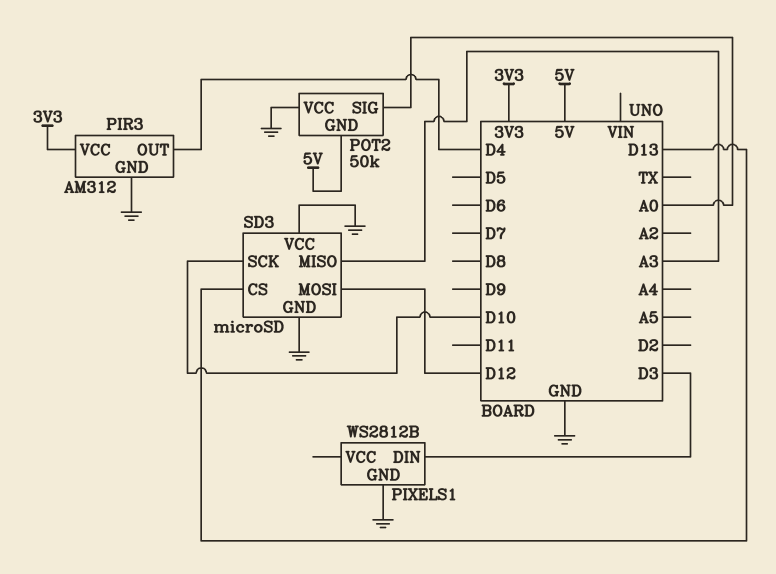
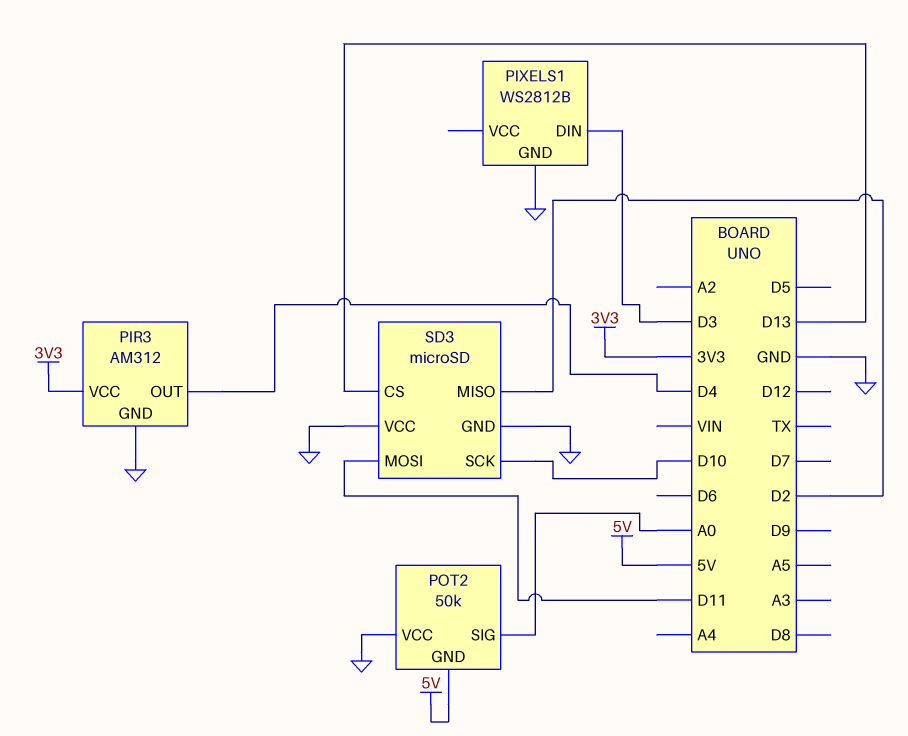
SD3 pin MISO: A3 -> D2
SD3 pin MOSI: D12 -> D11

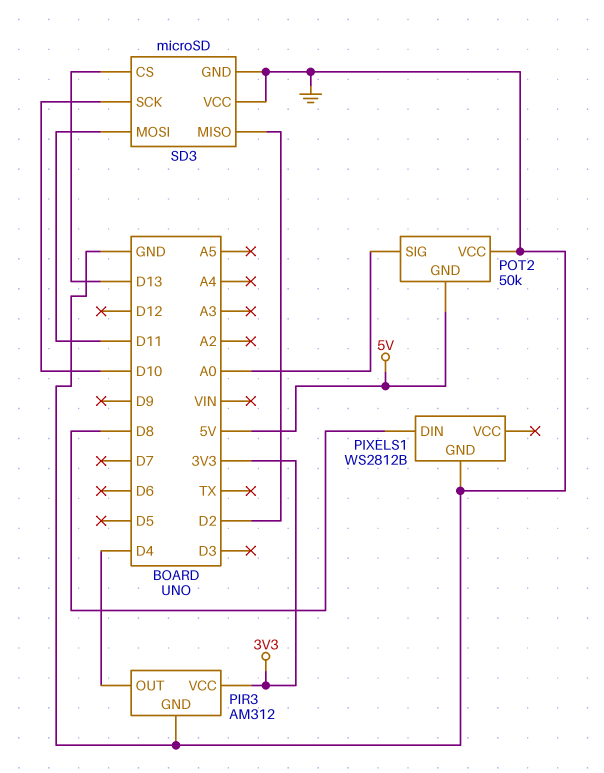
PIXELS1 pin DIN: D3 -> D8

